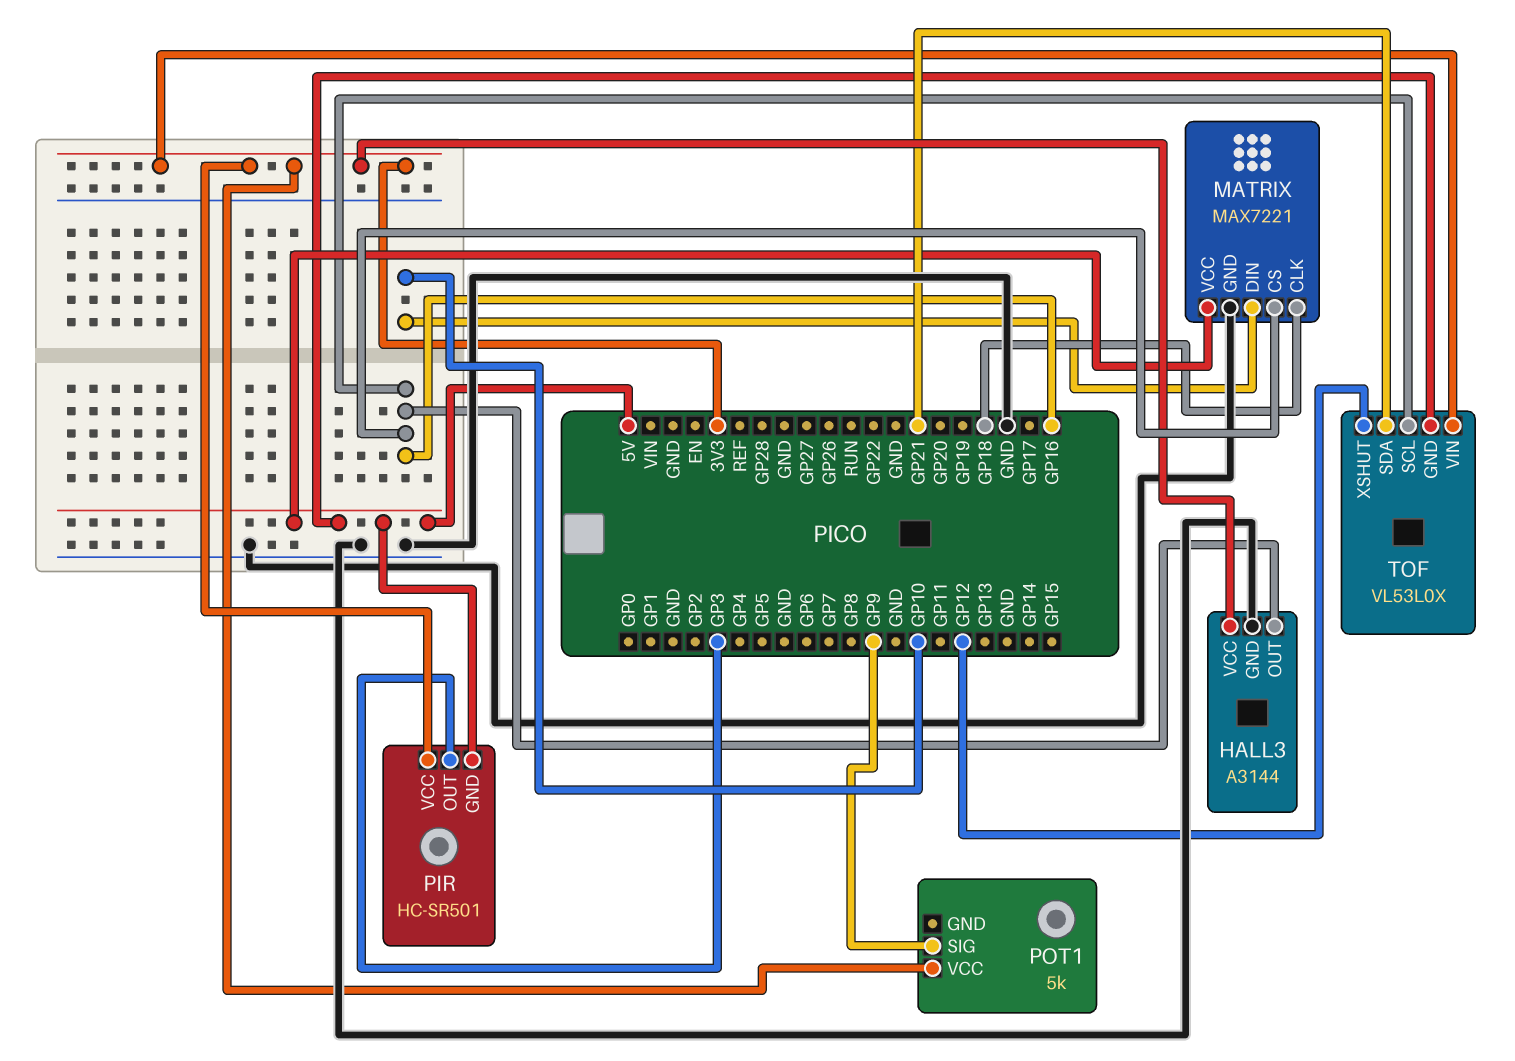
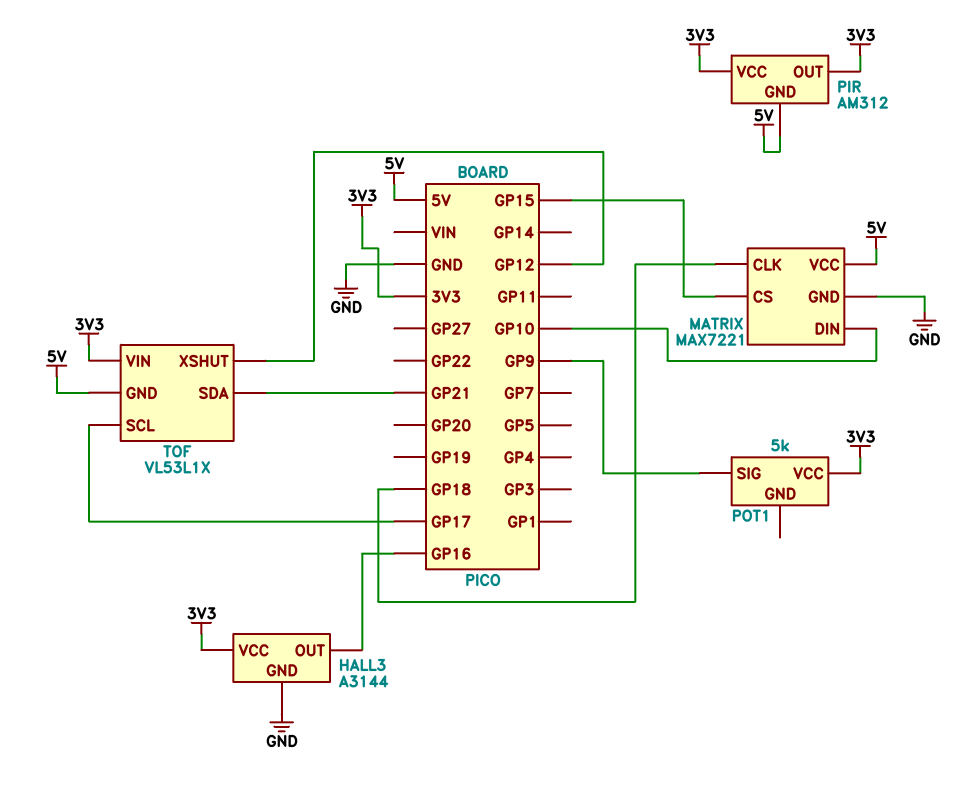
MATRIX pin CS: GP16 -> GP15
PIR: HC-SR501 -> AM312
PIR pin OUT: GP3 -> 3V3
TOF: VL53L0X -> VL53L1X
TOF pin SCL: GP16 -> GP17

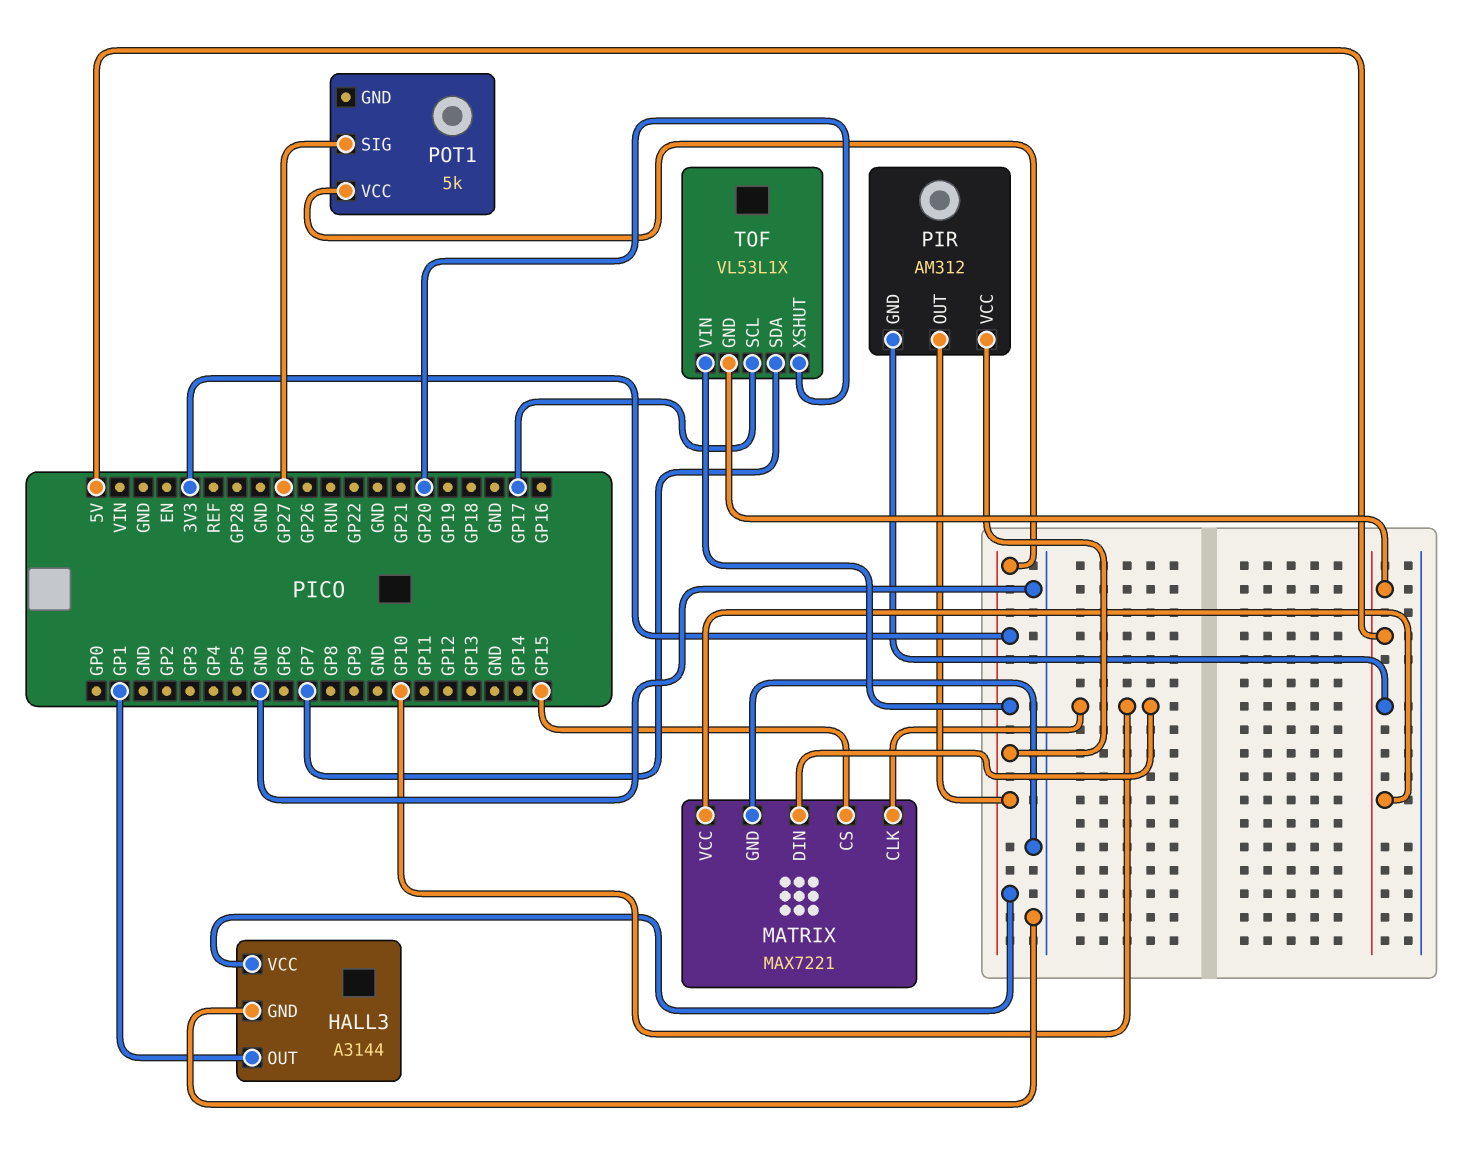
HALL3 pin OUT: GP16 -> GP1
MATRIX pin CLK: GP18 -> GP10
POT1 pin SIG: GP9 -> GP27
TOF pin SDA: GP21 -> GP7
TOF pin XSHUT: GP12 -> GP20

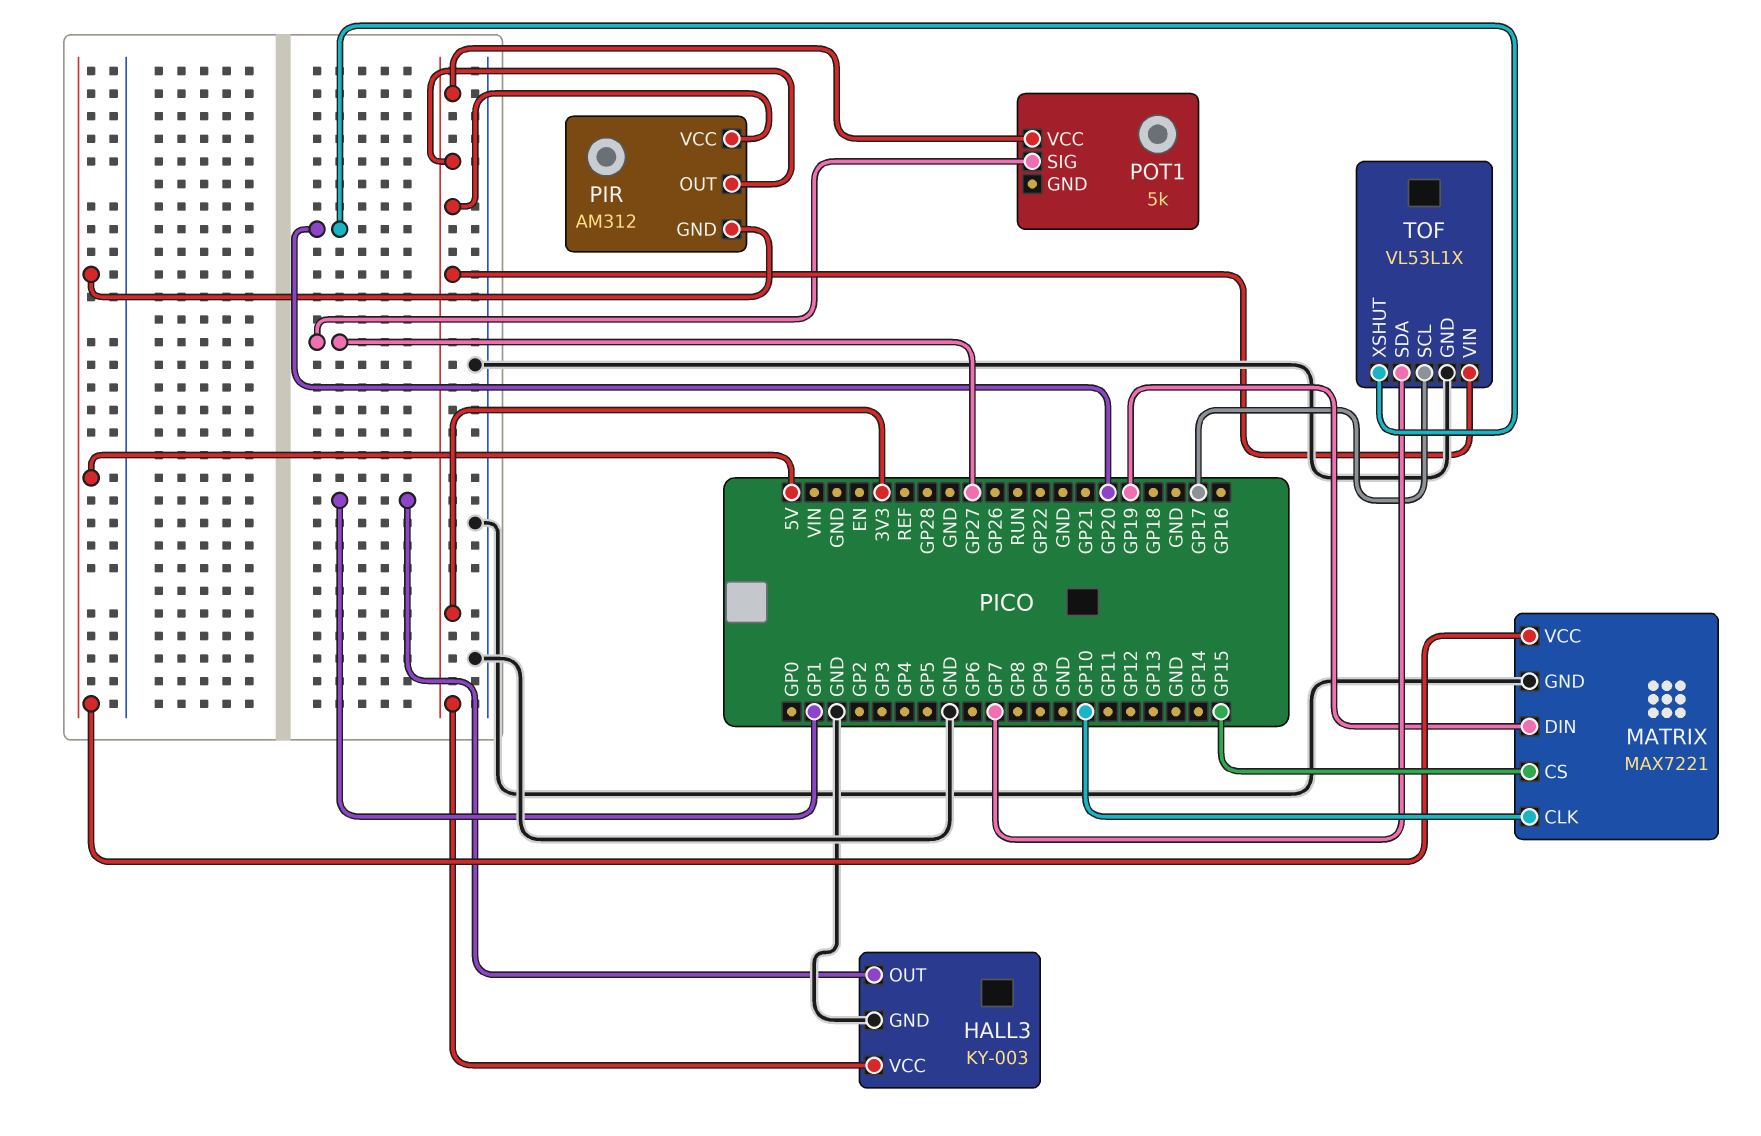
HALL3: A3144 -> KY-003
MATRIX pin DIN: GP10 -> GP19
TOF pin GND: 5V -> GND

